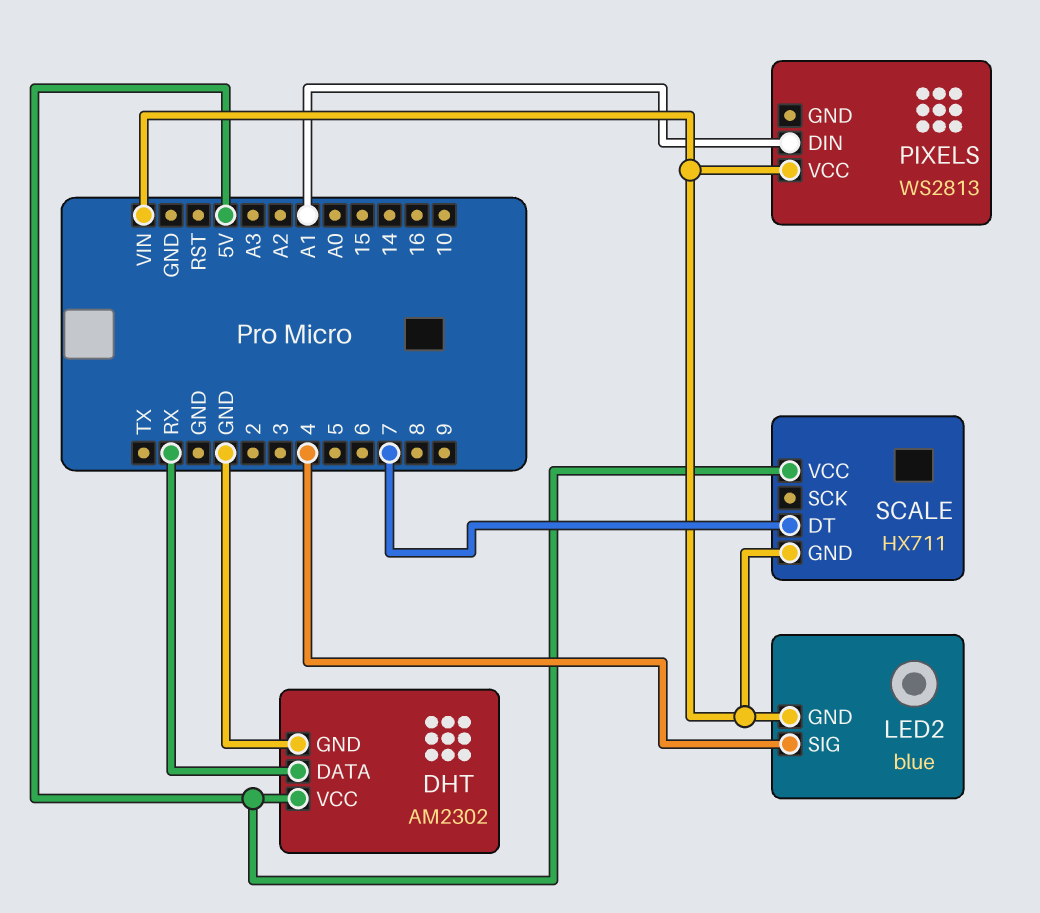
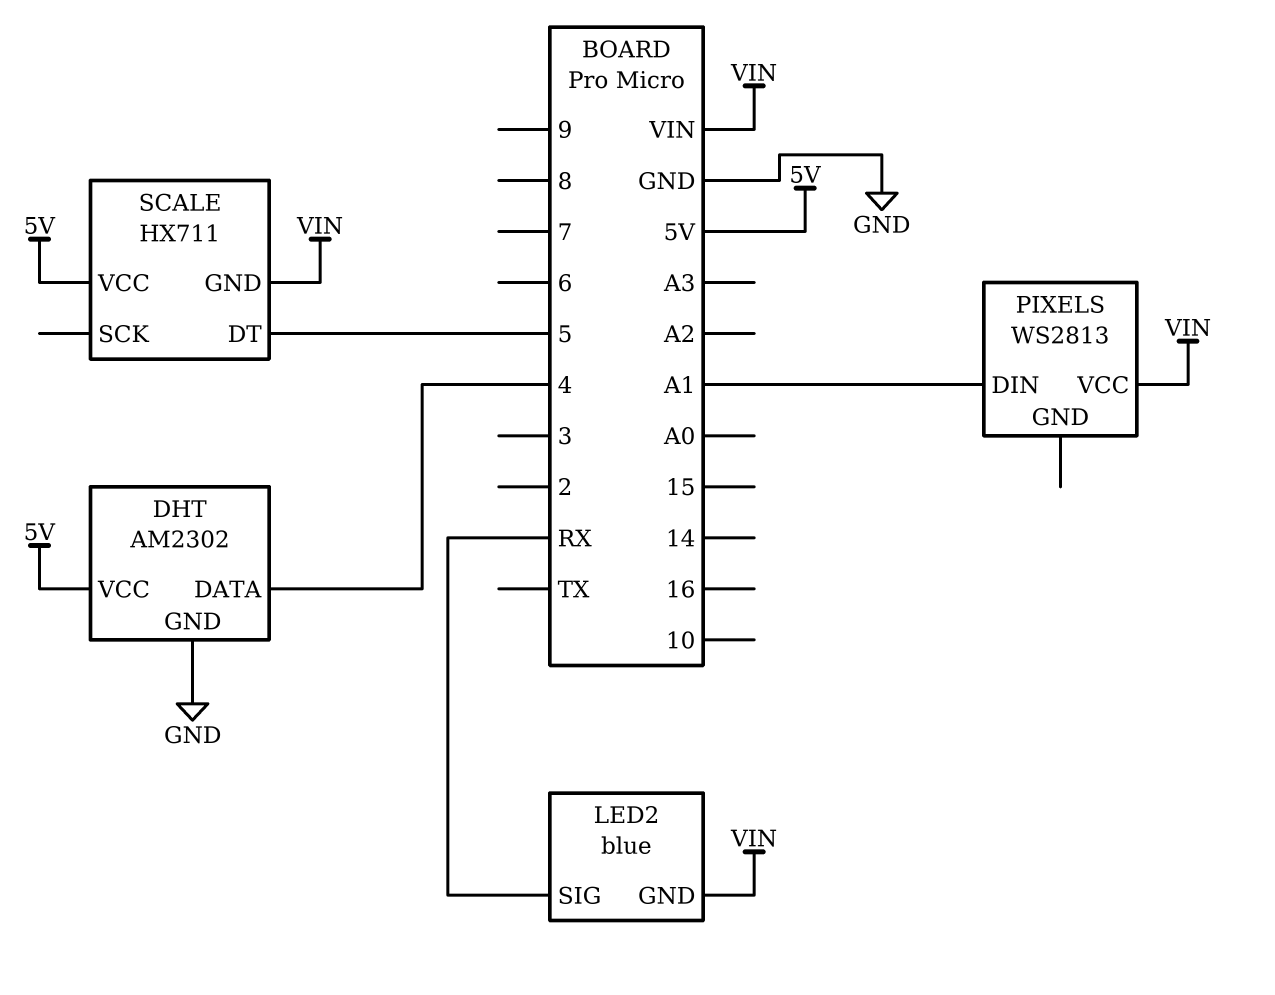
DHT pin DATA: RX -> 4
LED2 pin SIG: 4 -> RX
SCALE pin DT: 7 -> 5

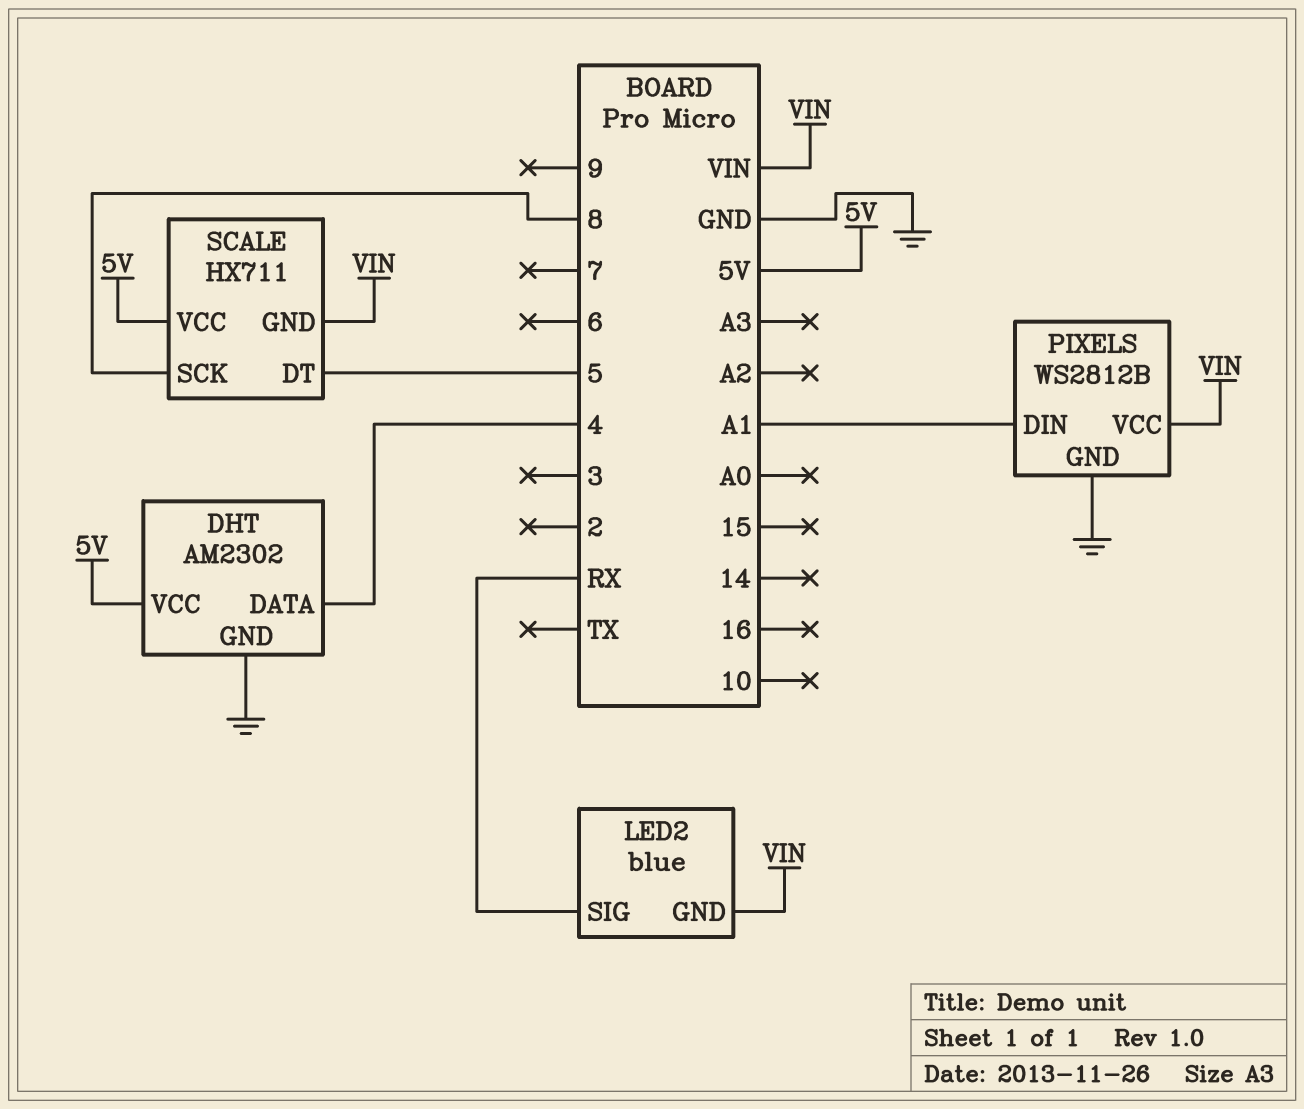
PIXELS: WS2813 -> WS2812B
PIXELS pin GND: none -> GND
SCALE pin SCK: none -> 8

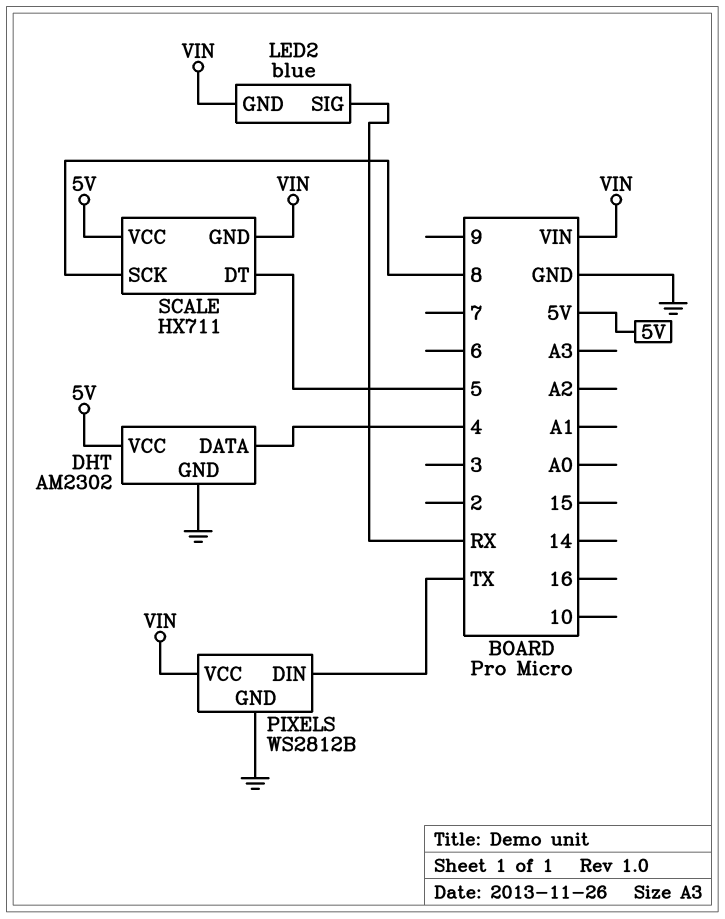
PIXELS pin DIN: A1 -> TX

